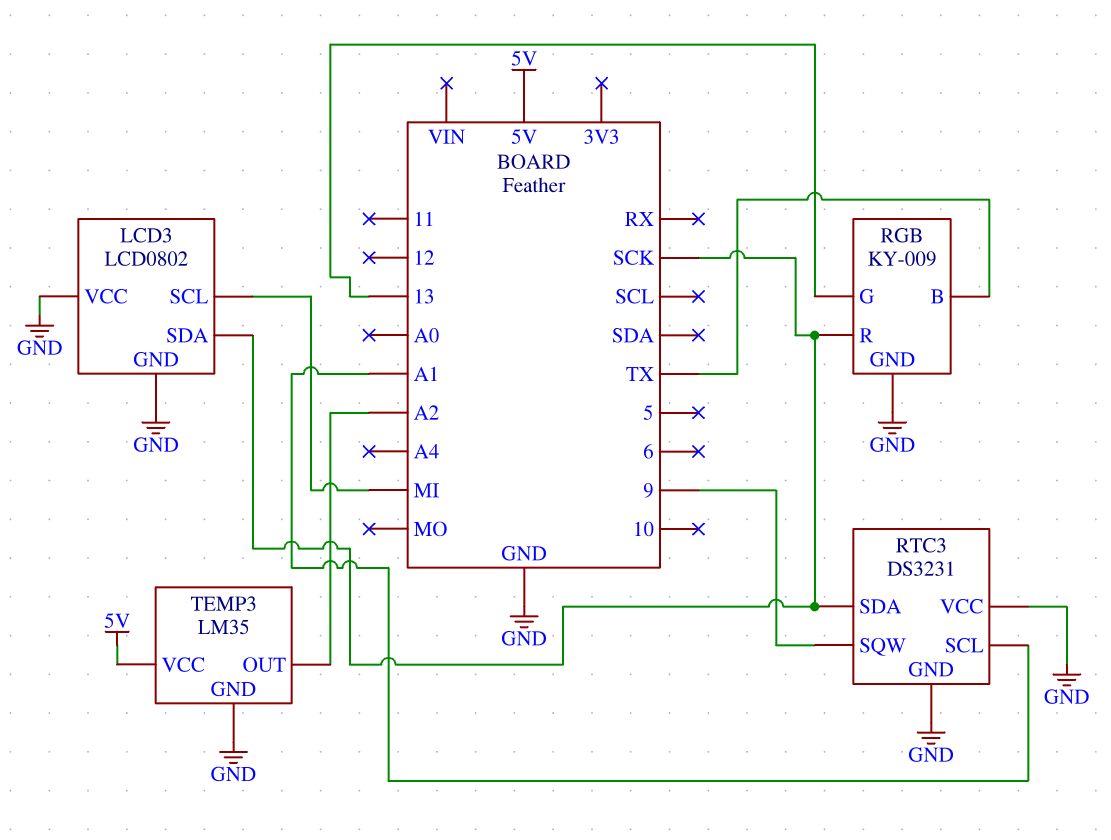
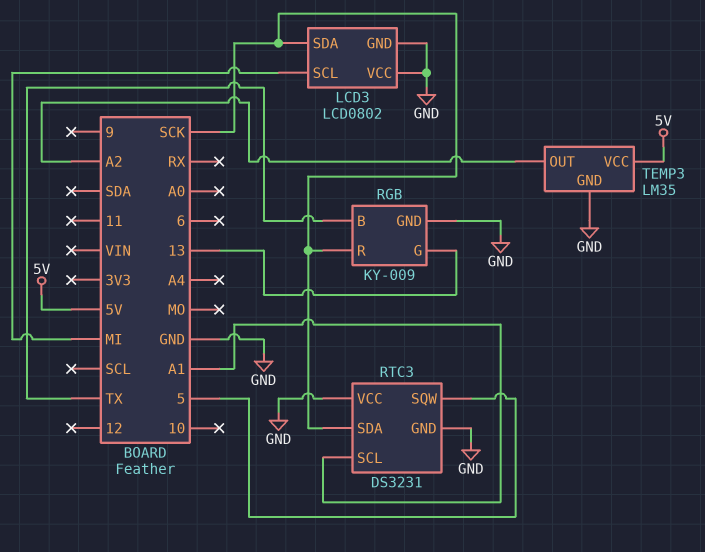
RTC3 pin SQW: 9 -> 5

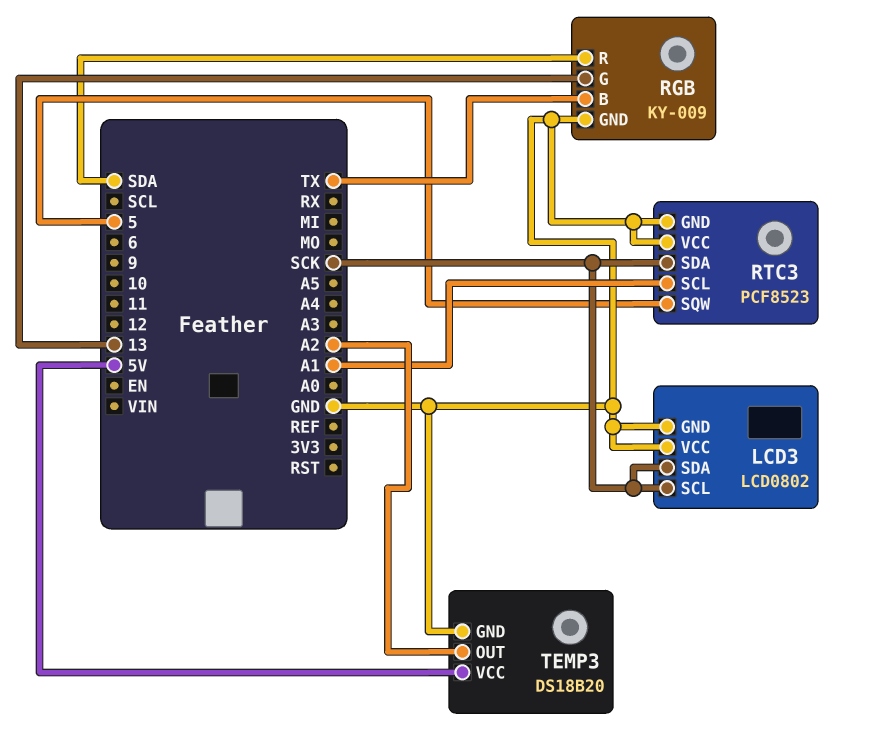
LCD3 pin SCL: MI -> SCK
RGB pin R: SCK -> SDA
RTC3: DS3231 -> PCF8523
TEMP3: LM35 -> DS18B20

